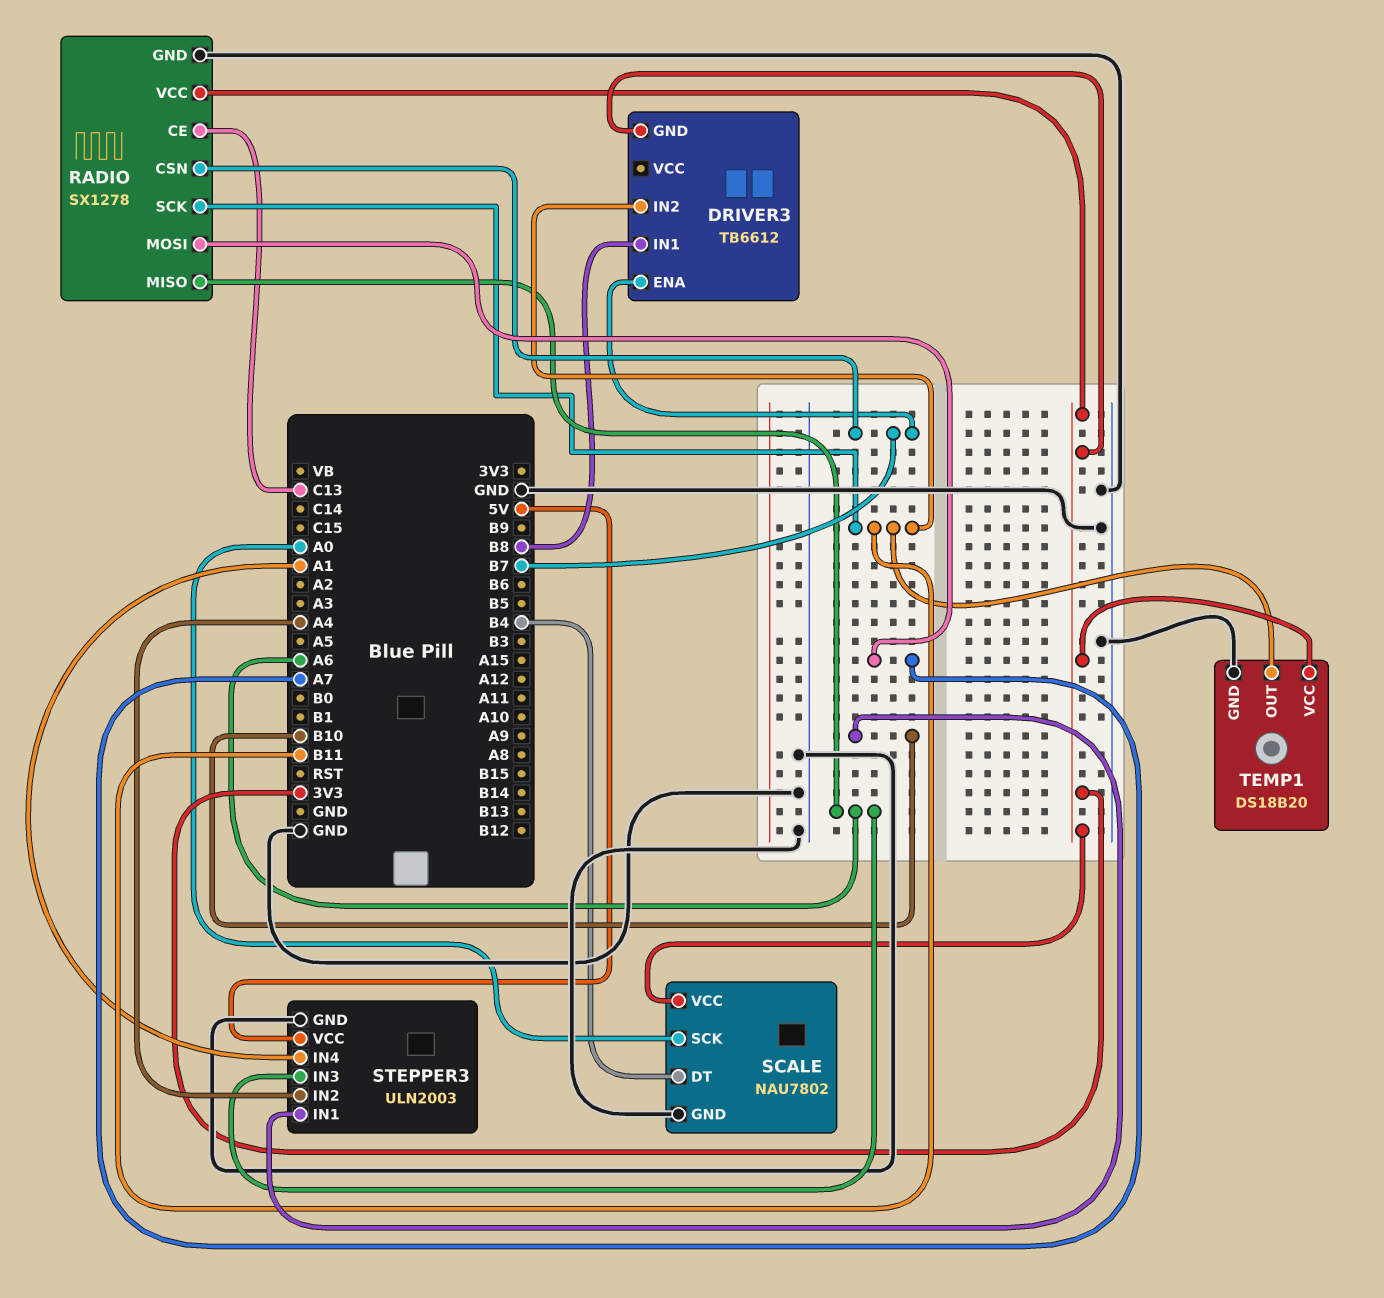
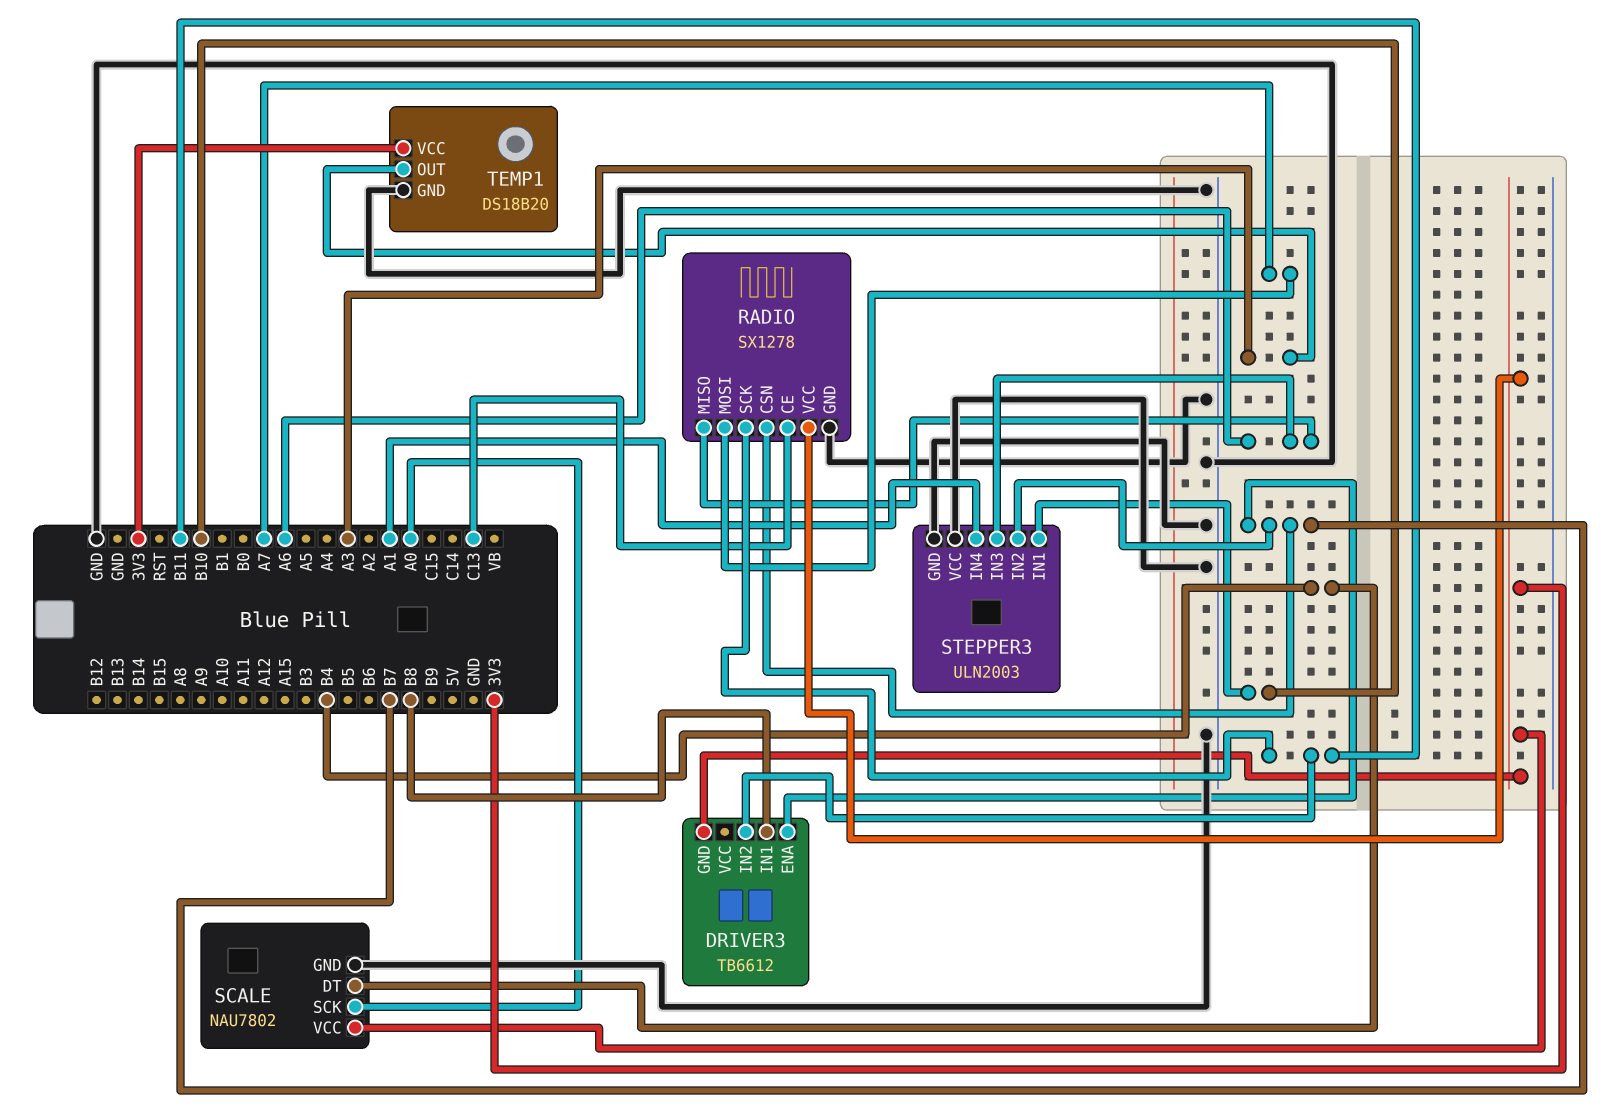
STEPPER3 pin IN2: A4 -> B7
STEPPER3 pin VCC: 5V -> GND
TEMP1 pin OUT: B11 -> A3

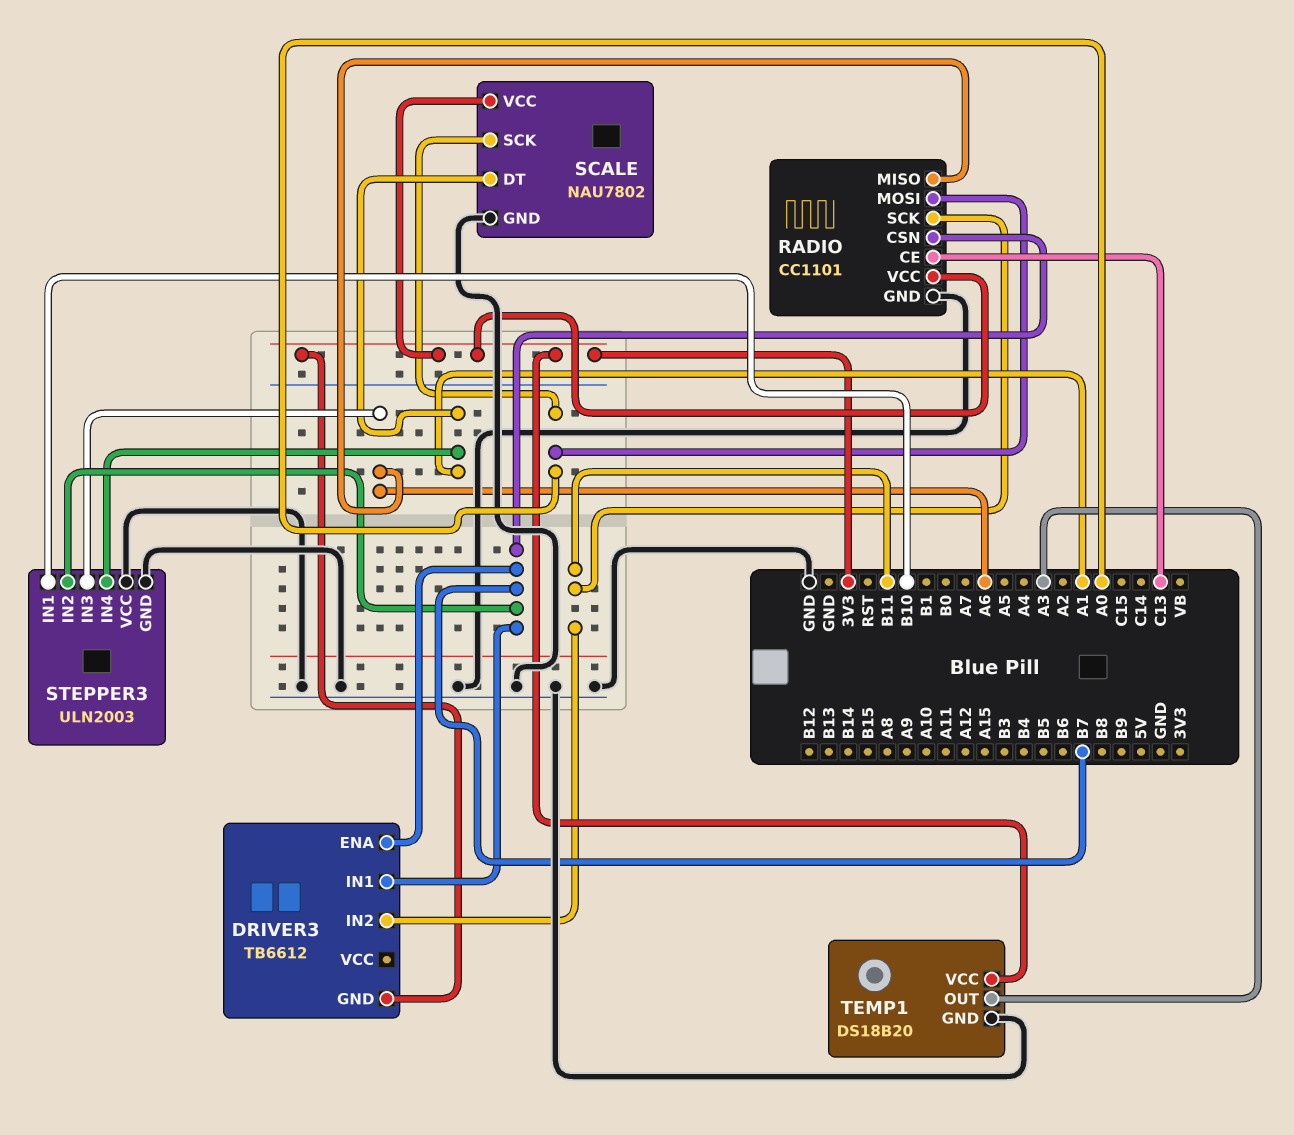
DRIVER3 pin IN1: B8 -> B7
RADIO: SX1278 -> CC1101
RADIO pin MOSI: A7 -> A0
SCALE pin DT: B4 -> A1

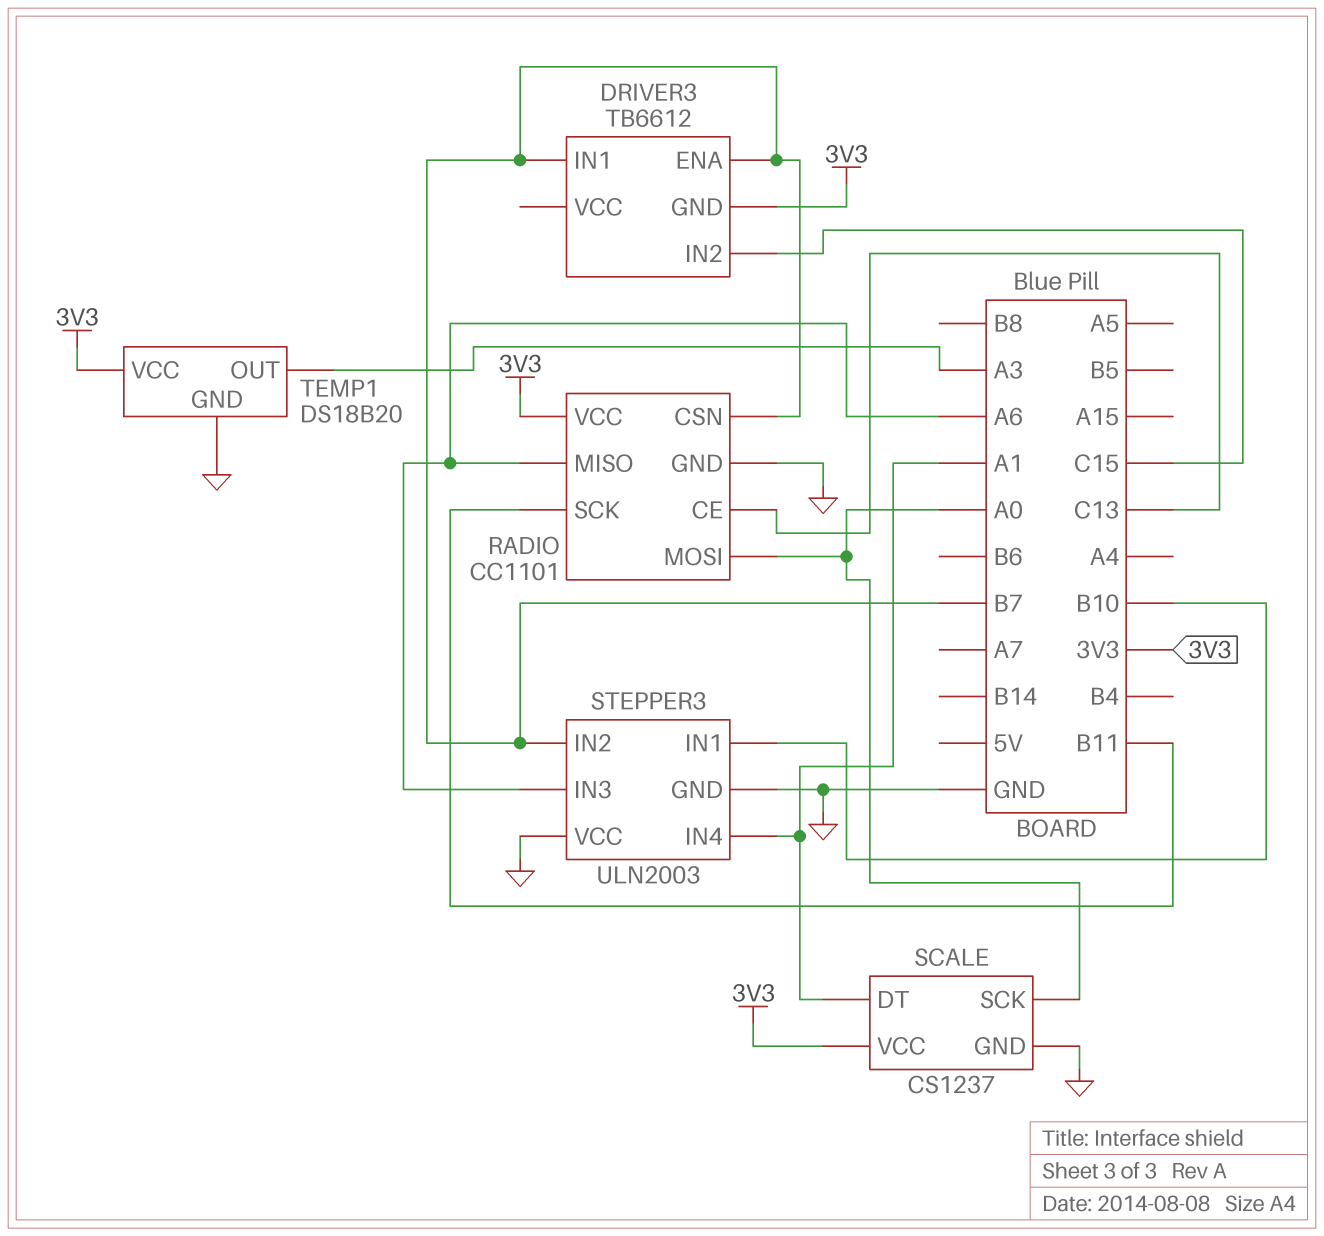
DRIVER3 pin IN2: B11 -> C15
SCALE: NAU7802 -> CS1237

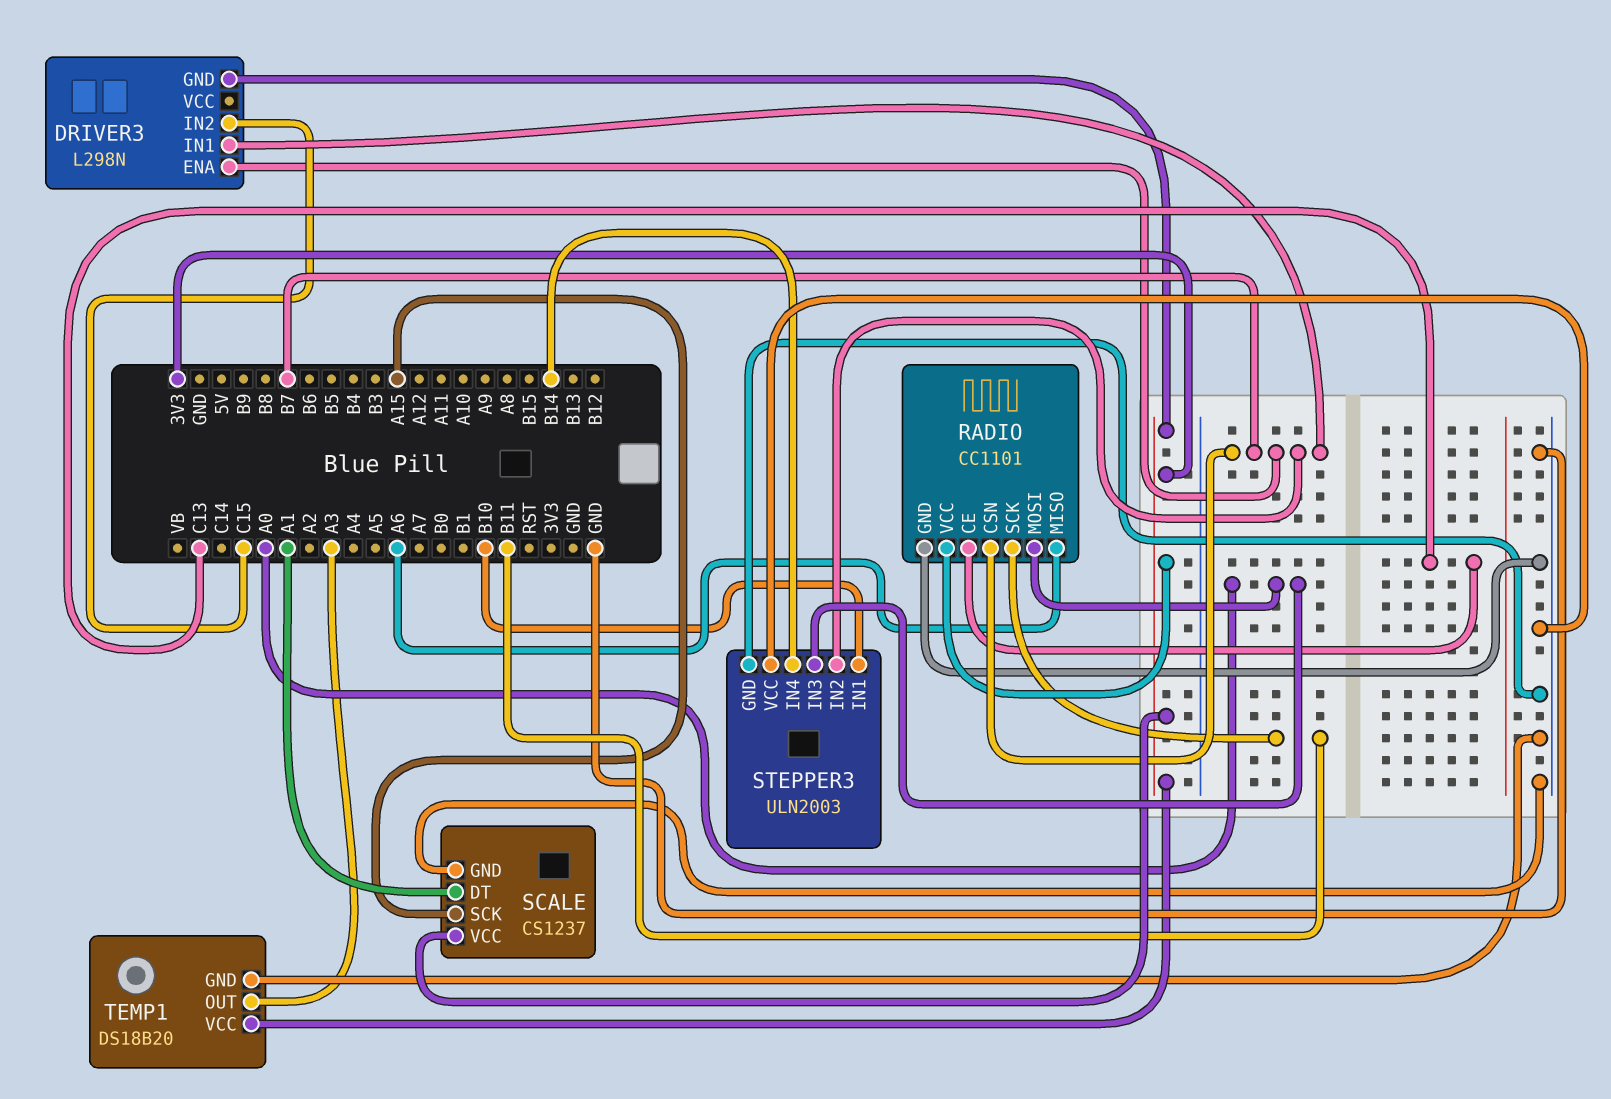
DRIVER3: TB6612 -> L298N
SCALE pin SCK: A0 -> A15
STEPPER3 pin IN3: A6 -> A0
STEPPER3 pin IN4: A1 -> B14

